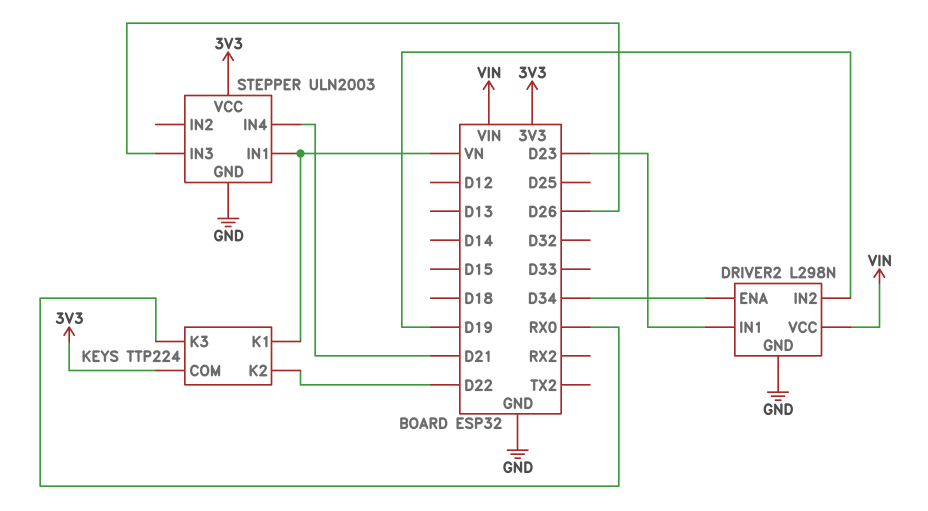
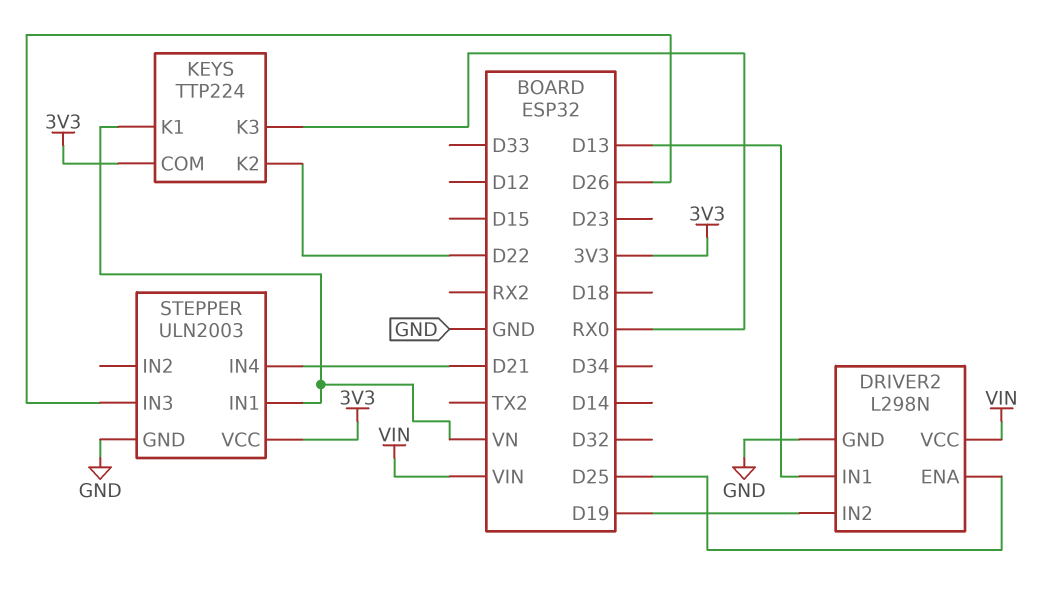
DRIVER2 pin ENA: D34 -> D25
DRIVER2 pin IN1: D23 -> D13

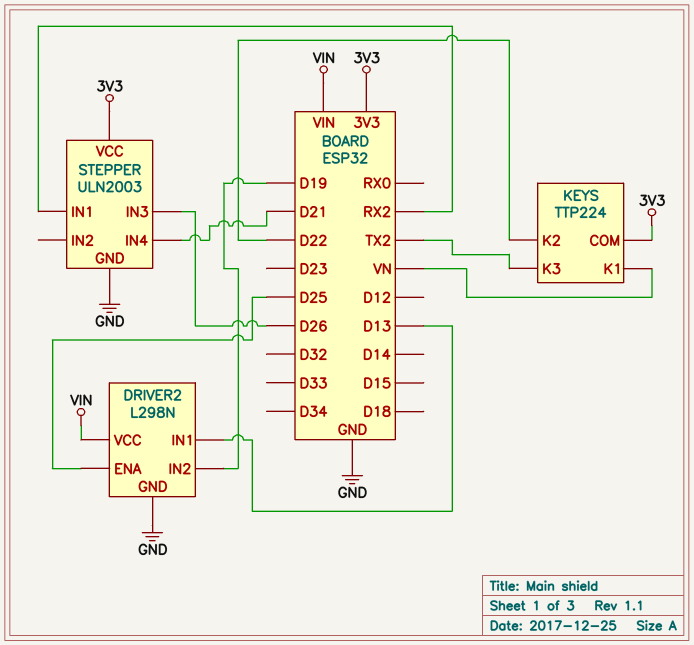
KEYS pin K3: RX0 -> TX2
STEPPER pin IN1: VN -> RX2

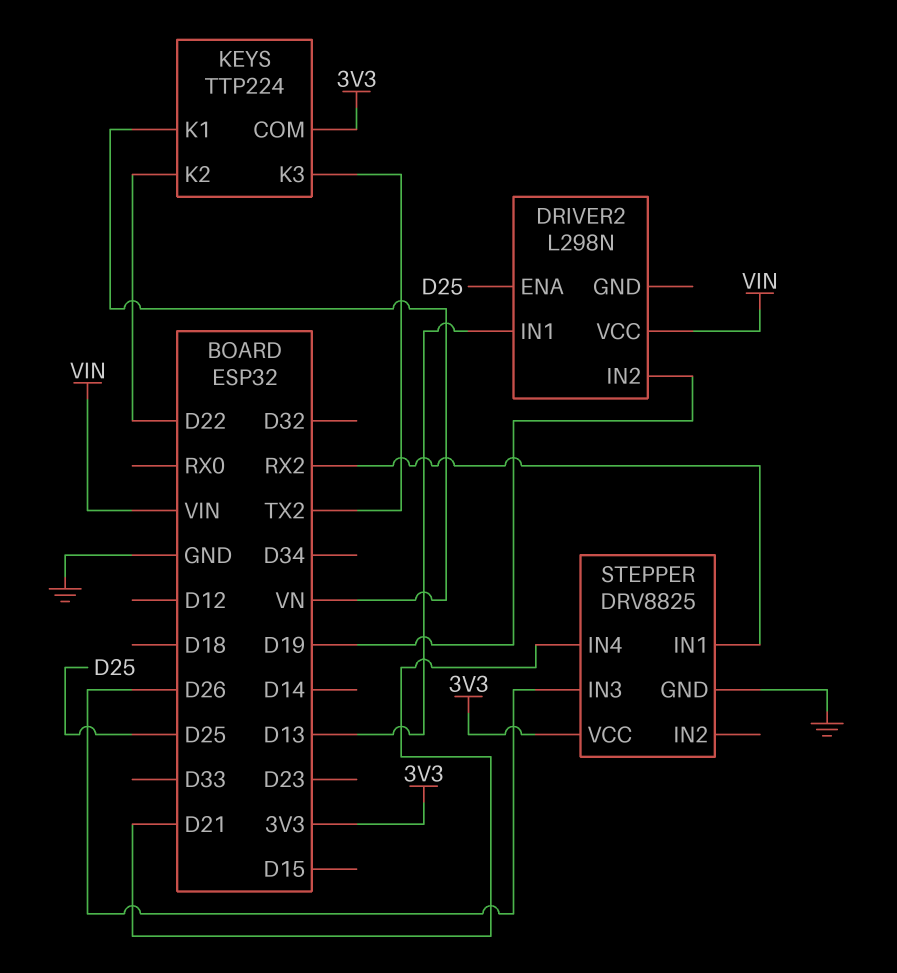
DRIVER2 pin GND: GND -> none
STEPPER: ULN2003 -> DRV8825

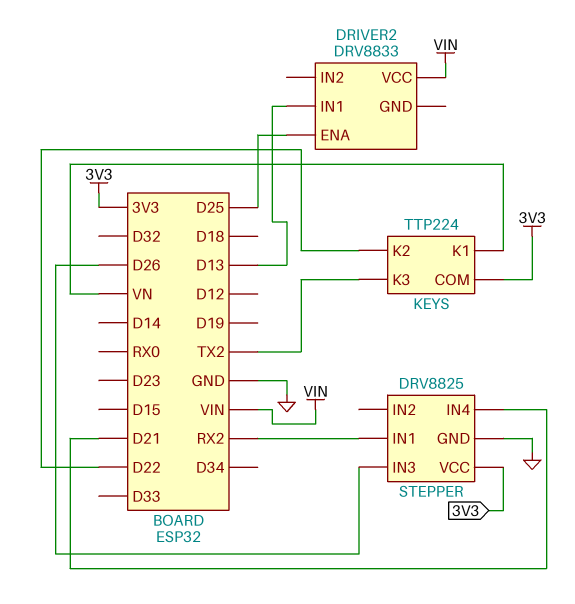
DRIVER2: L298N -> DRV8833
DRIVER2 pin IN2: D19 -> none

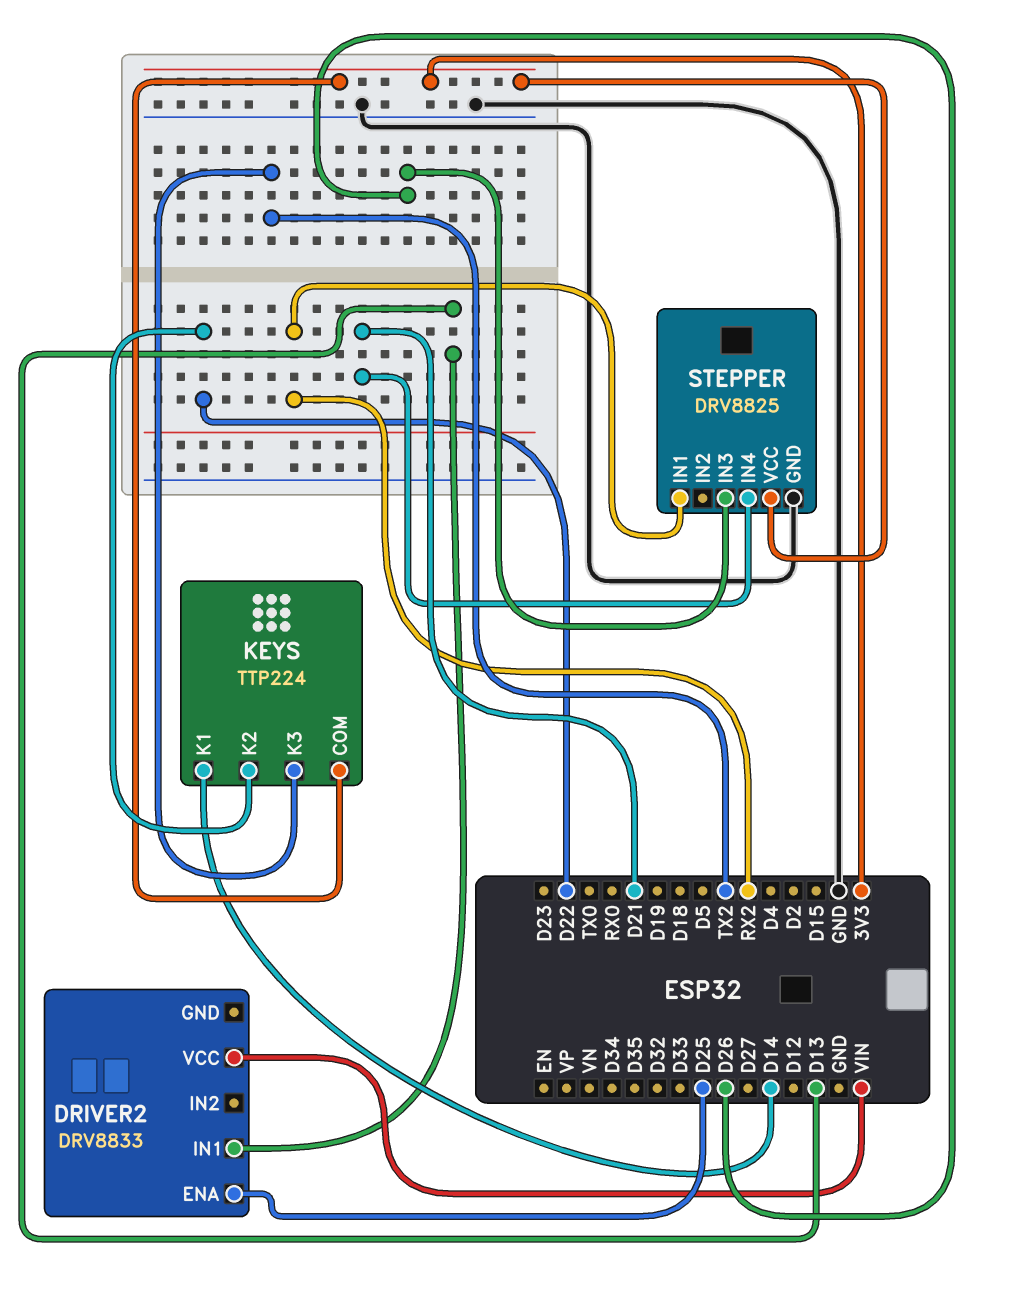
KEYS pin K1: VN -> D14

